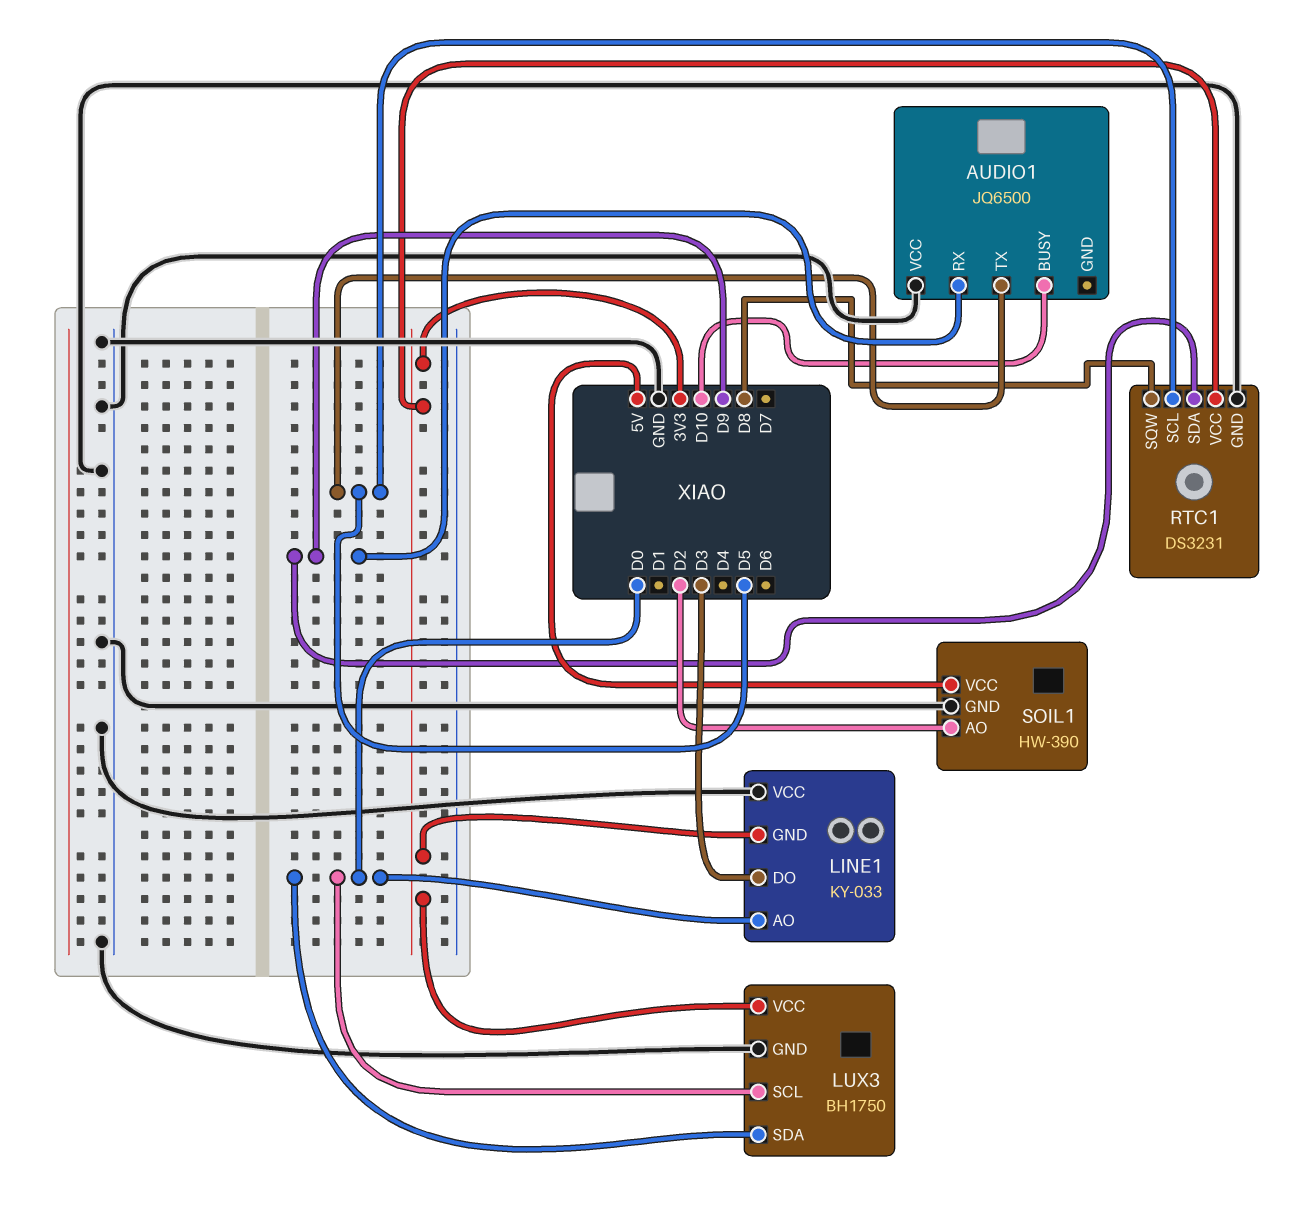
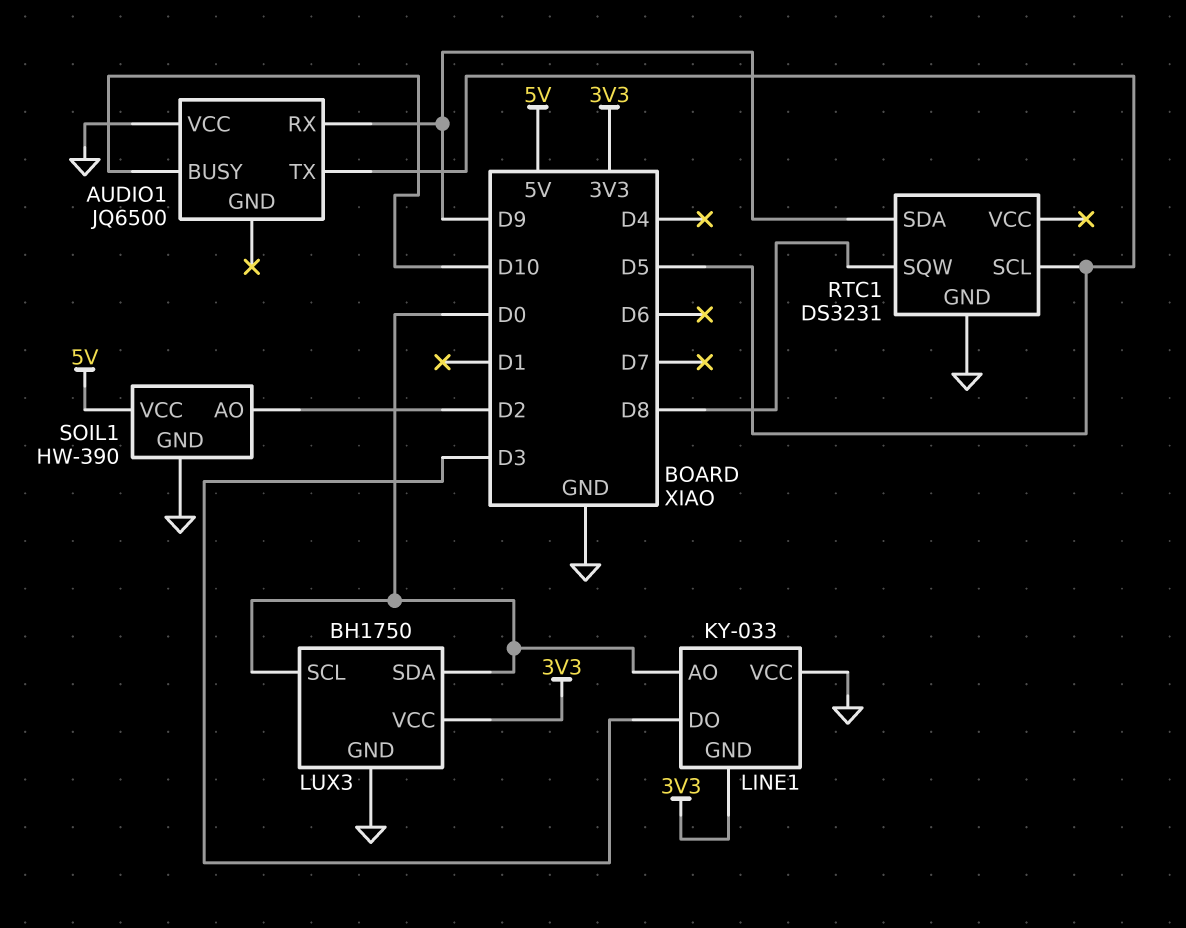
RTC1 pin VCC: 3V3 -> none

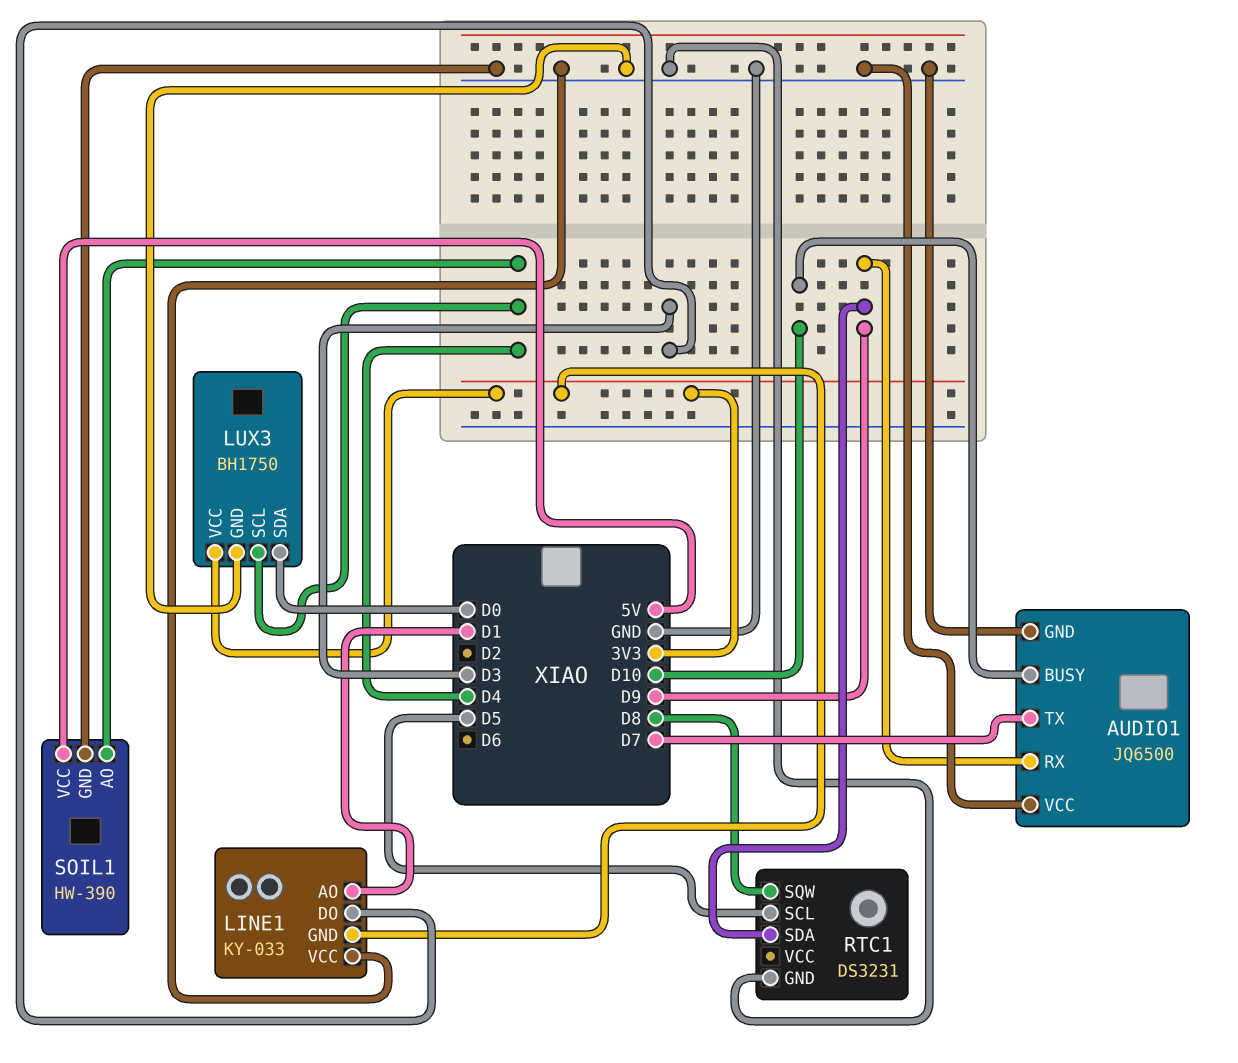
AUDIO1 pin GND: none -> GND
AUDIO1 pin TX: D5 -> D7
LINE1 pin AO: D0 -> D1
LUX3 pin SCL: D0 -> D4
SOIL1 pin AO: D2 -> D4

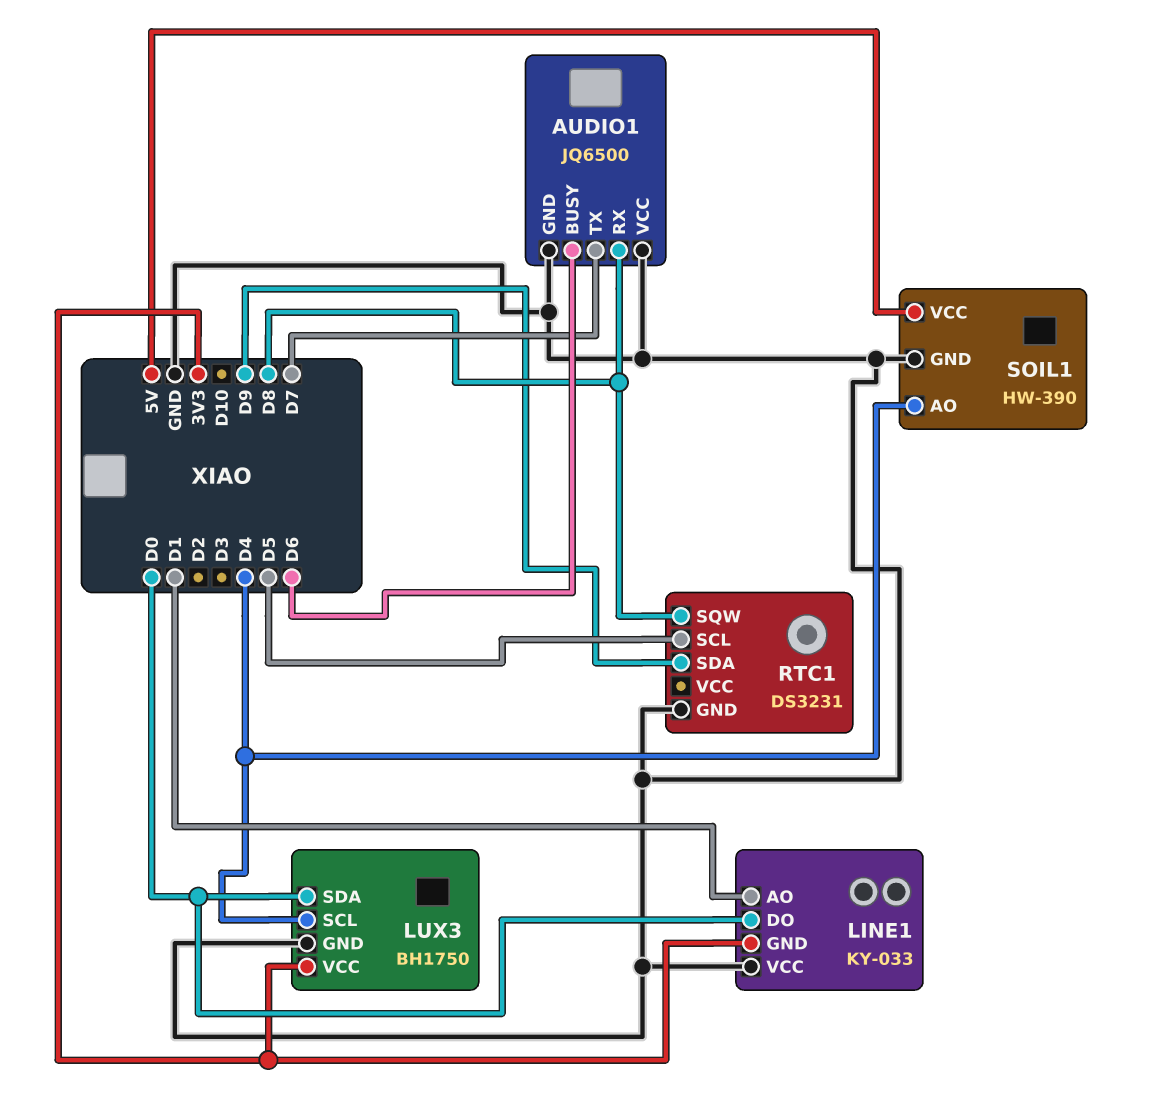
AUDIO1 pin BUSY: D10 -> D6
AUDIO1 pin RX: D9 -> D8
LINE1 pin DO: D3 -> D0

